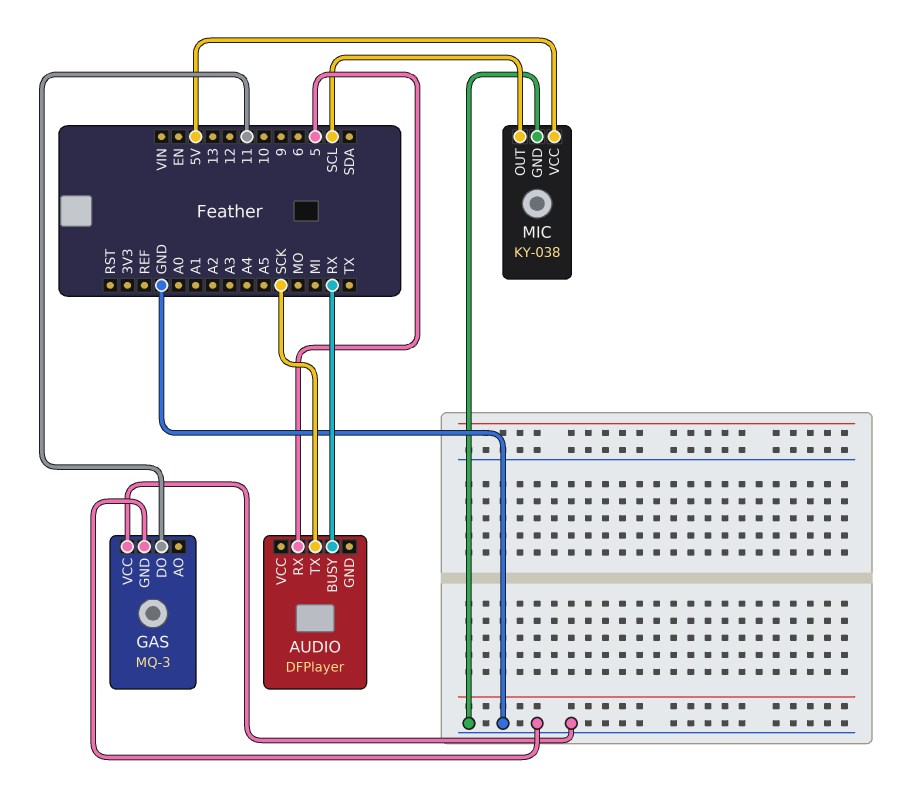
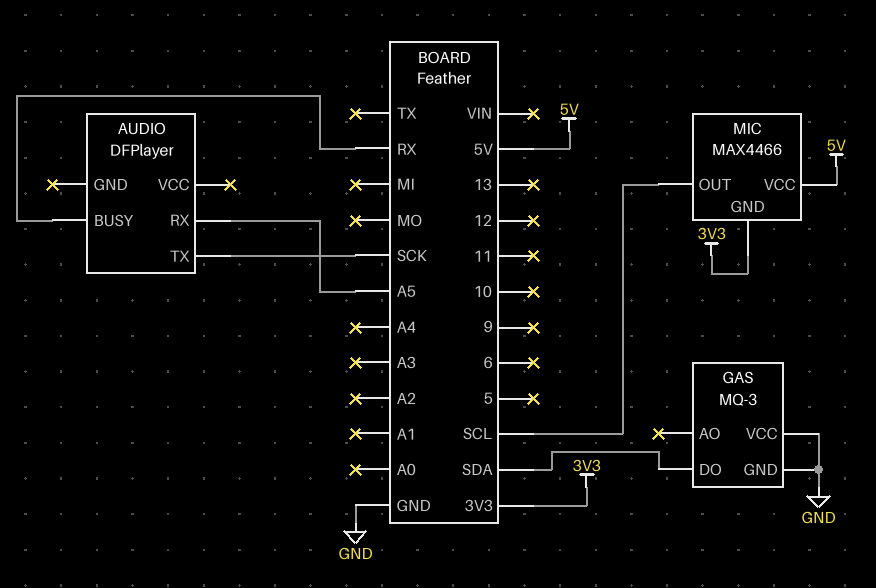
AUDIO pin RX: 5 -> A5
GAS pin DO: 11 -> SDA
MIC: KY-038 -> MAX4466
MIC pin GND: GND -> 3V3

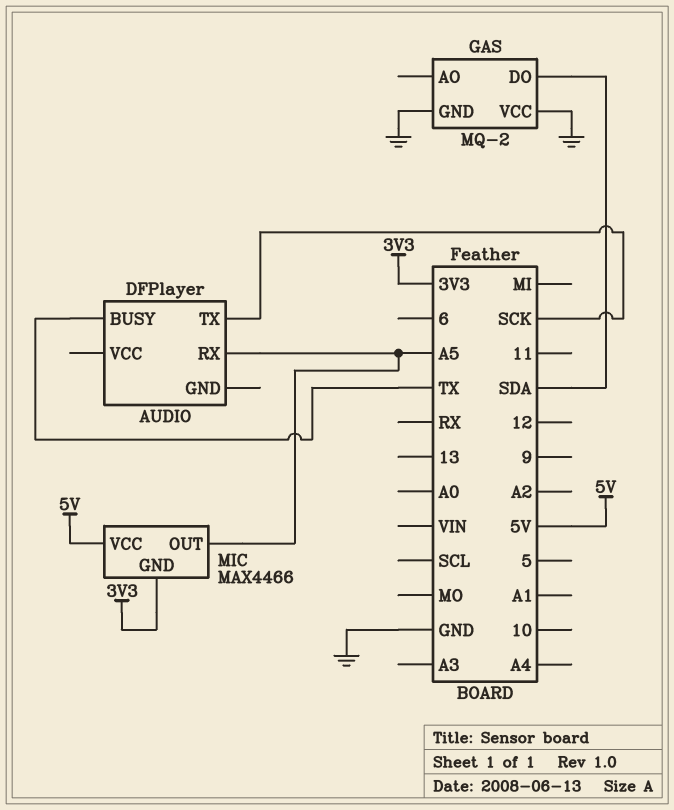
AUDIO pin BUSY: RX -> TX
GAS: MQ-3 -> MQ-2
MIC pin OUT: SCL -> A5

